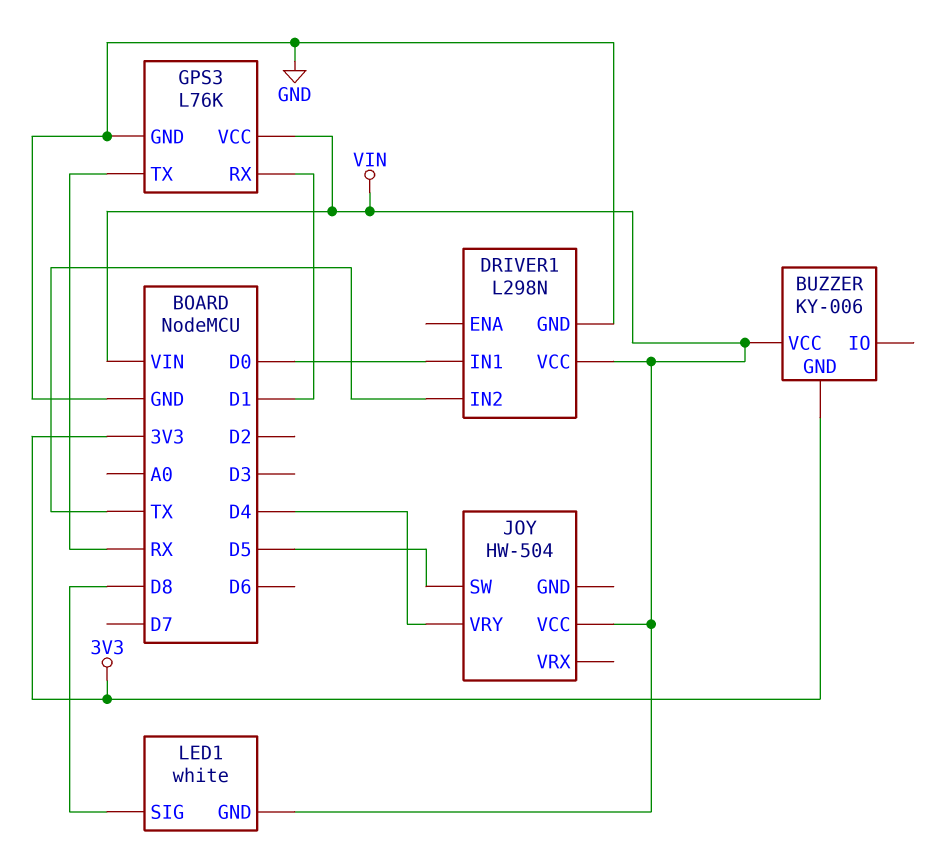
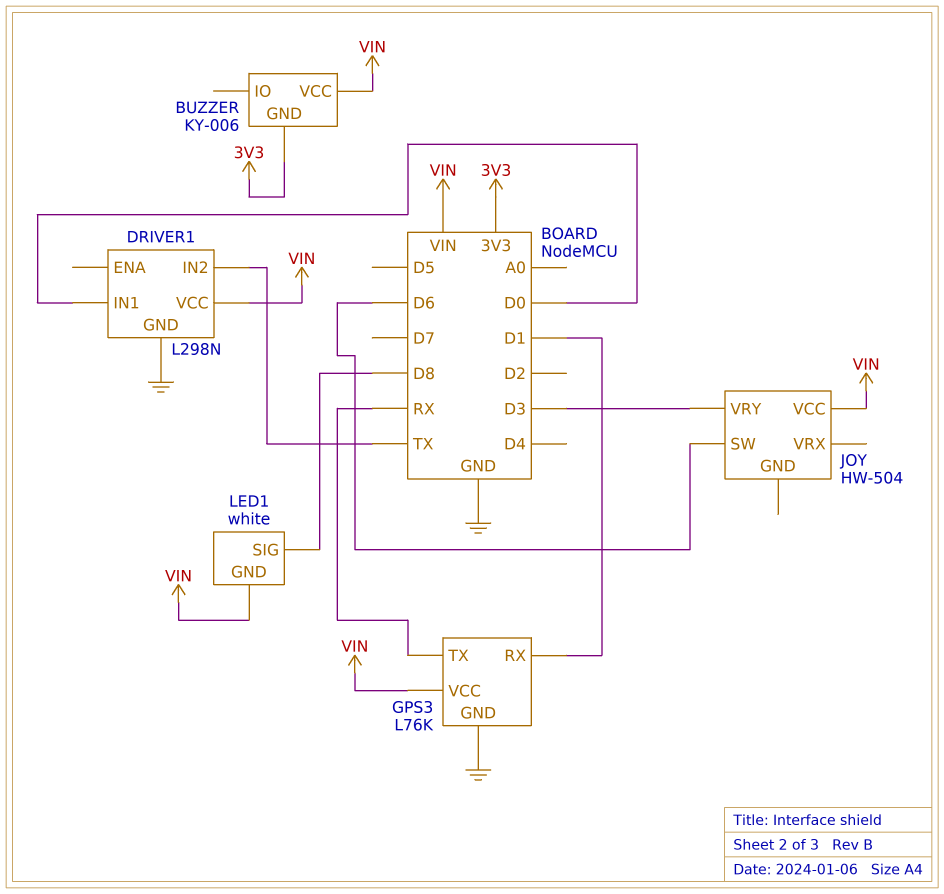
JOY pin SW: D5 -> D6
JOY pin VRY: D4 -> D3

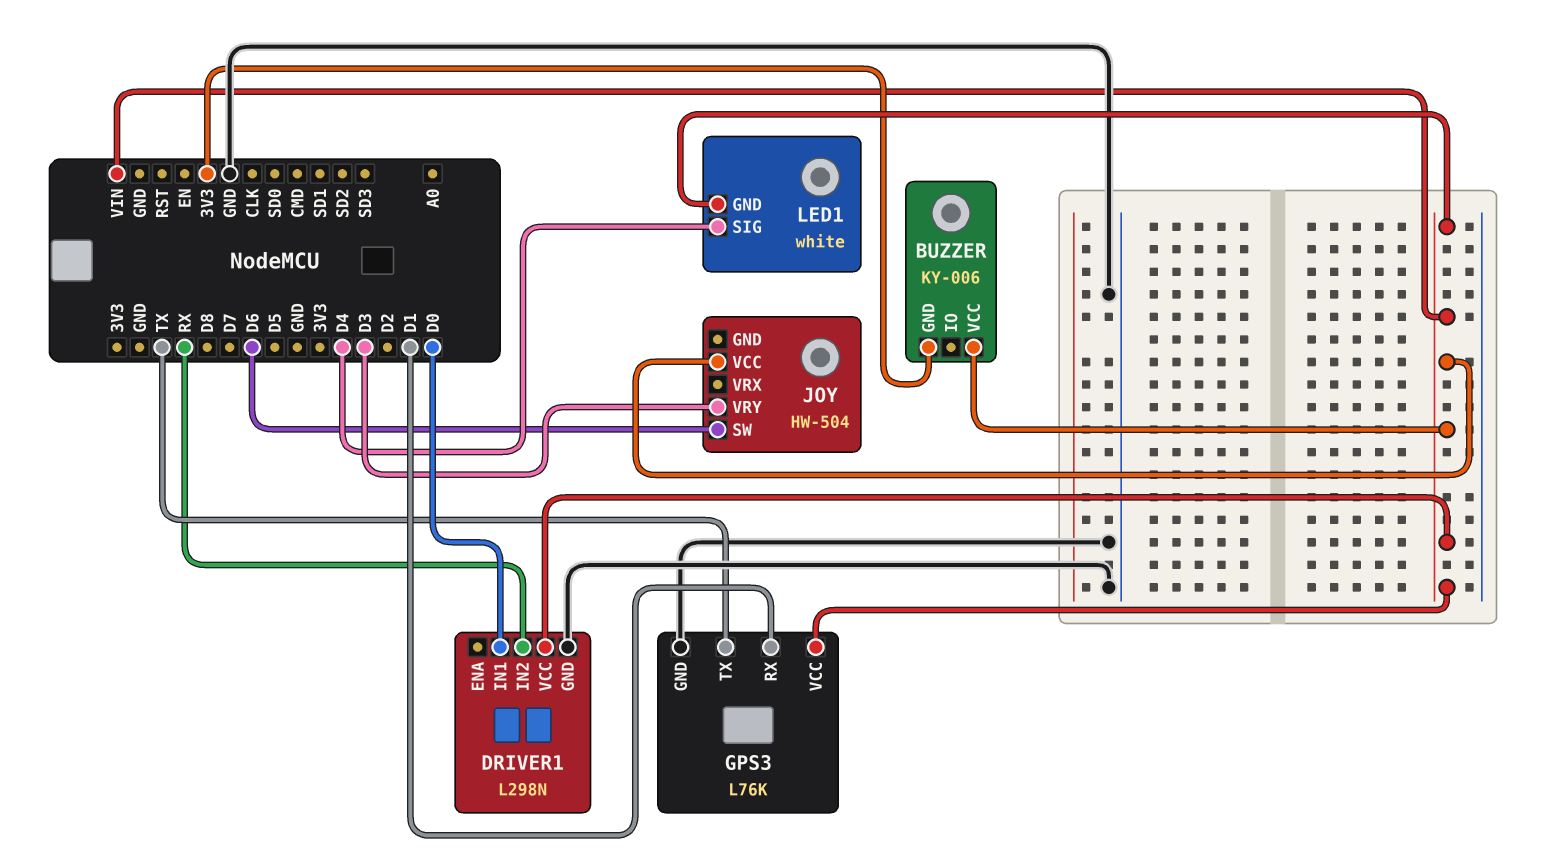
DRIVER1 pin IN2: TX -> RX
GPS3 pin TX: RX -> TX
LED1 pin SIG: D8 -> D4

